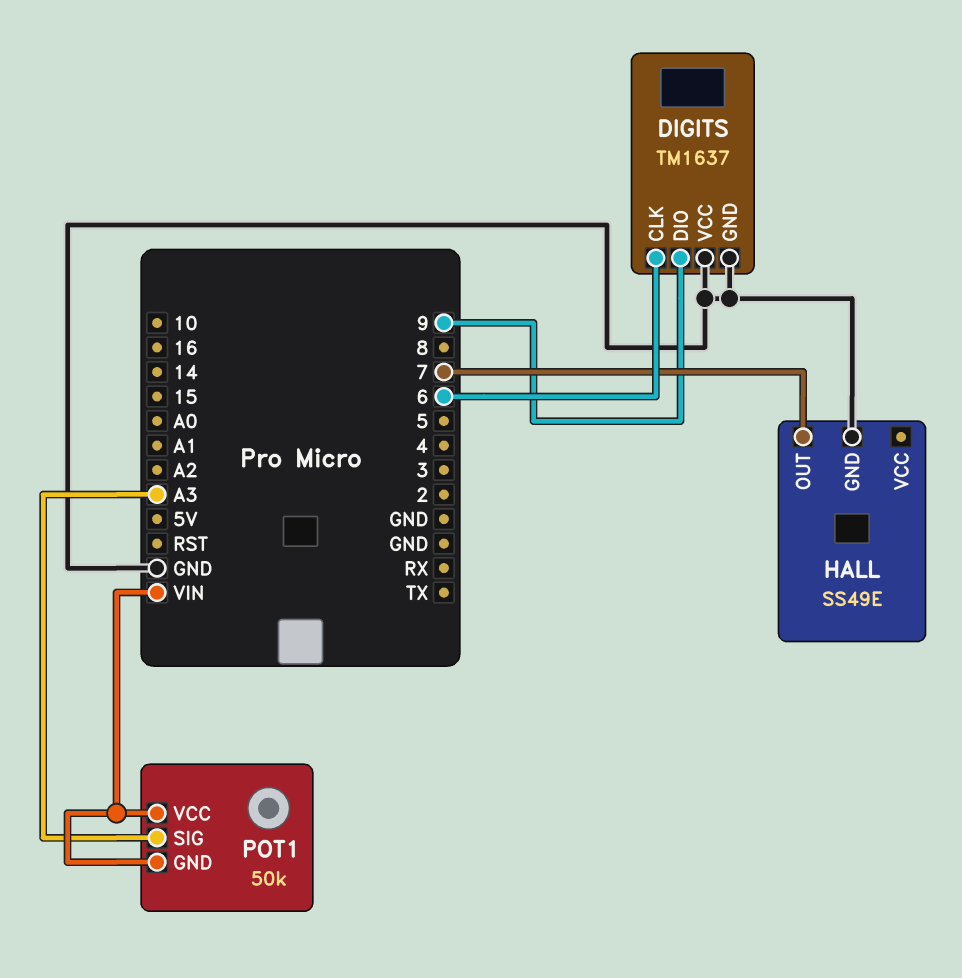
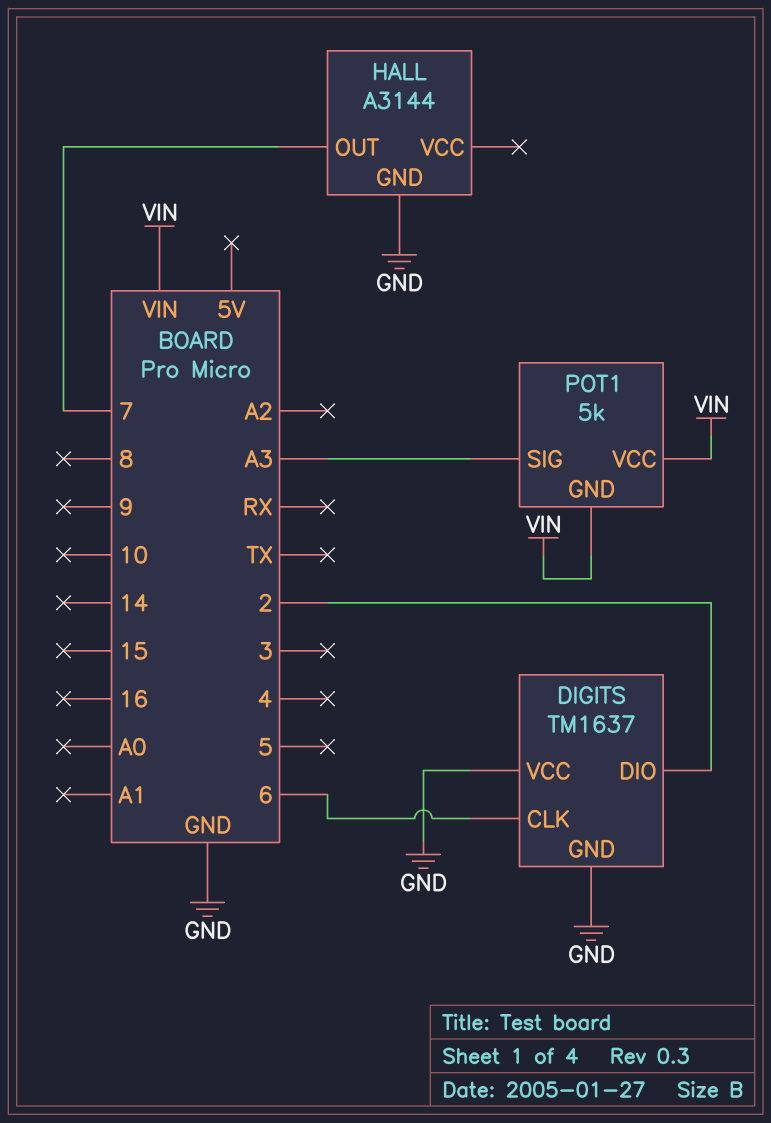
DIGITS pin DIO: 9 -> 2
HALL: SS49E -> A3144
POT1: 50k -> 5k

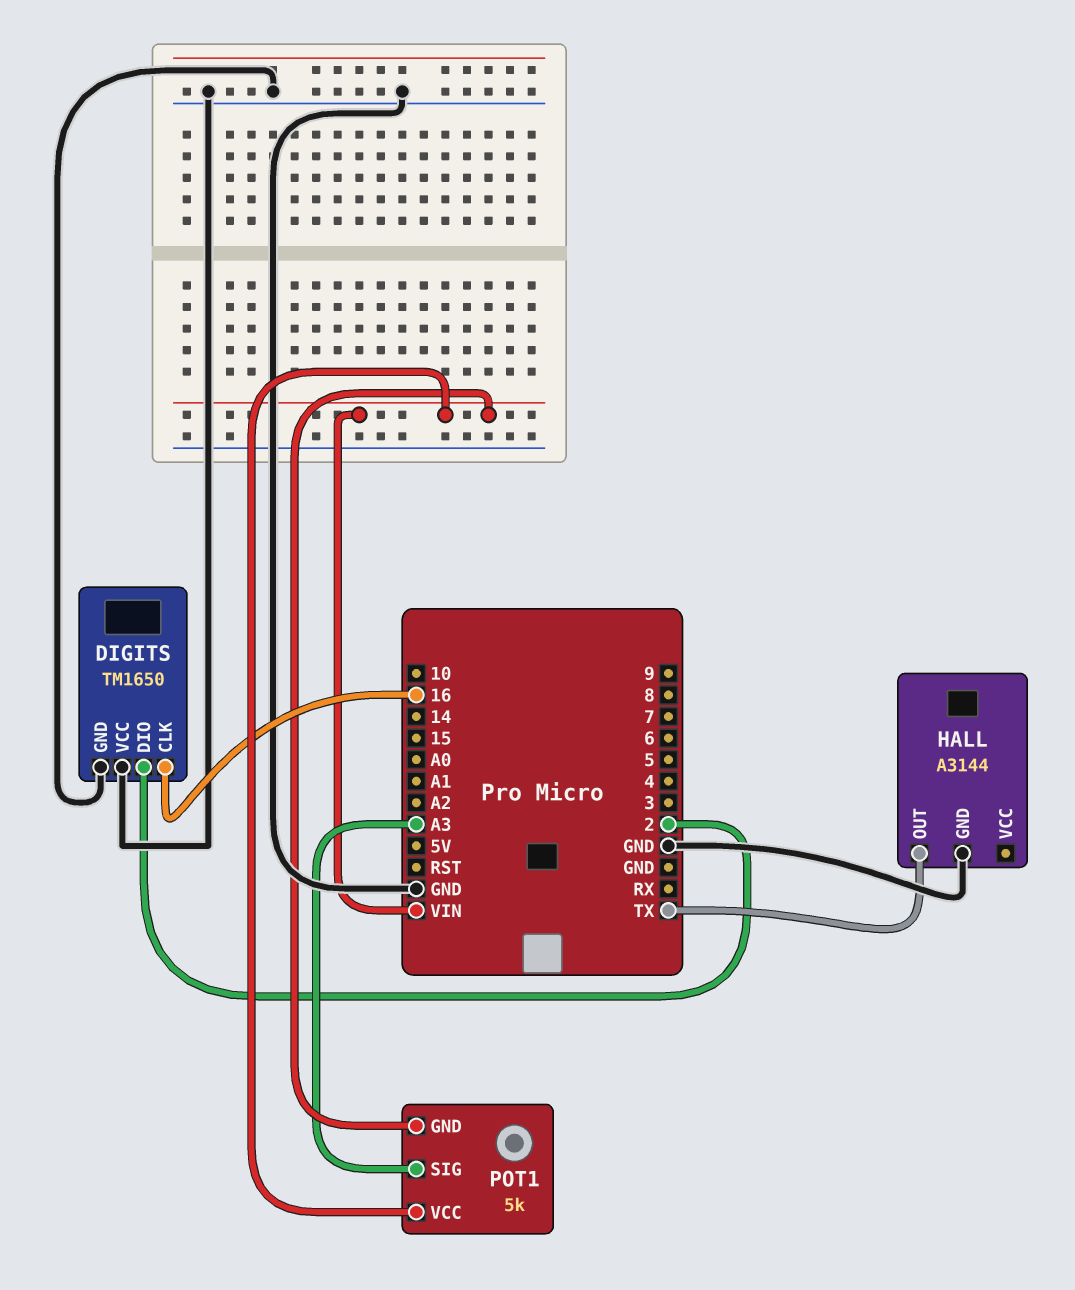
DIGITS: TM1637 -> TM1650
DIGITS pin CLK: 6 -> 16
HALL pin OUT: 7 -> TX

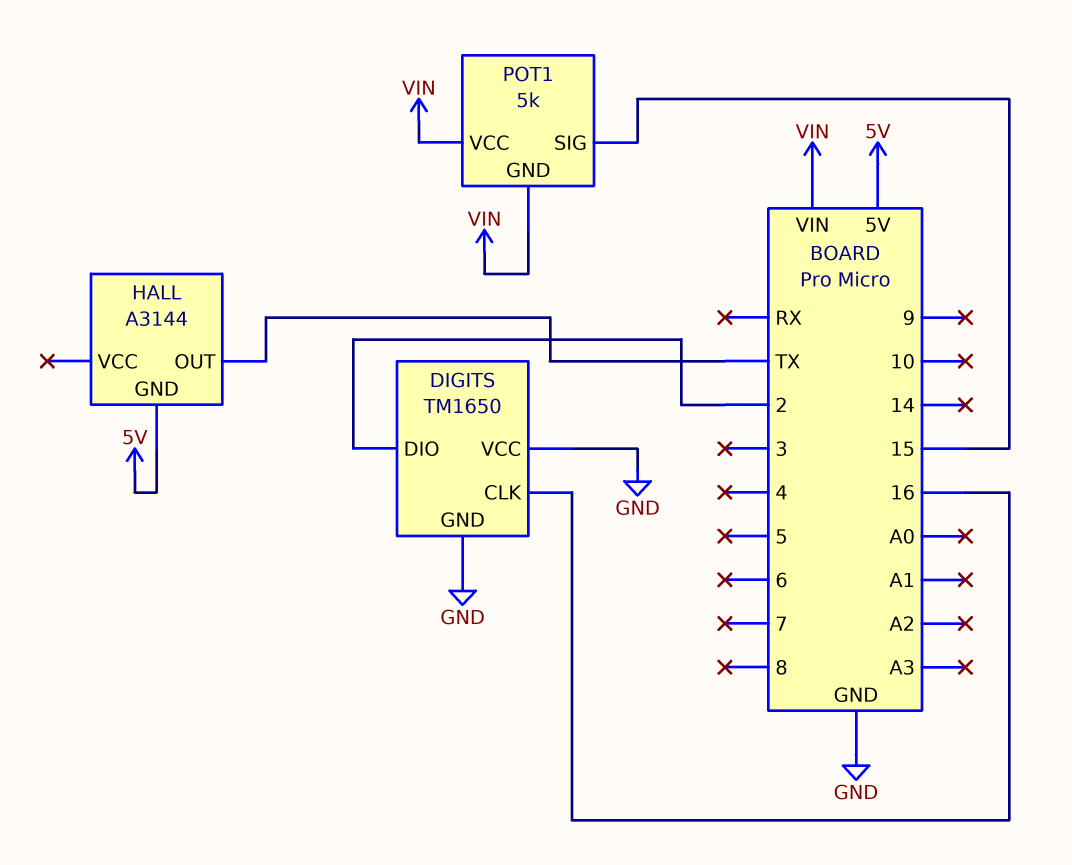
HALL pin GND: GND -> 5V
POT1 pin SIG: A3 -> 15

